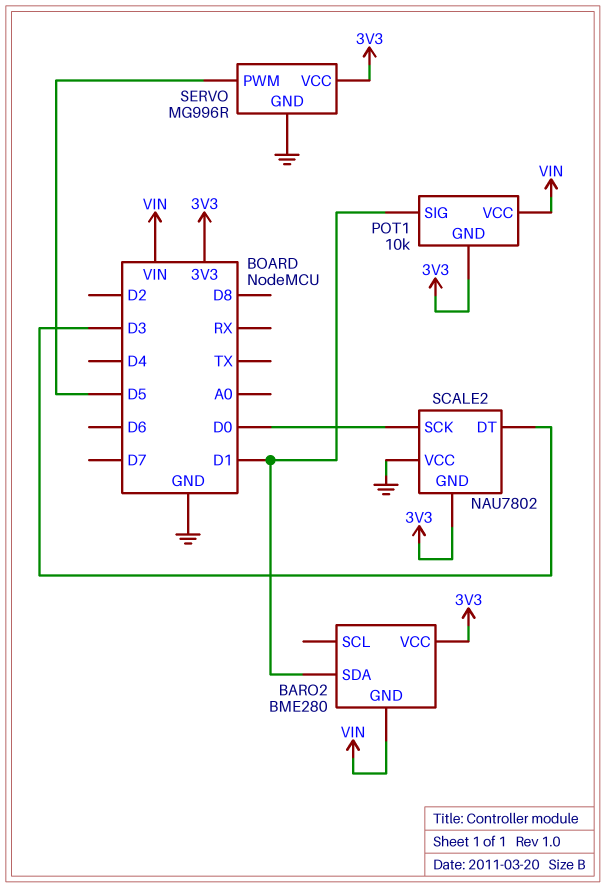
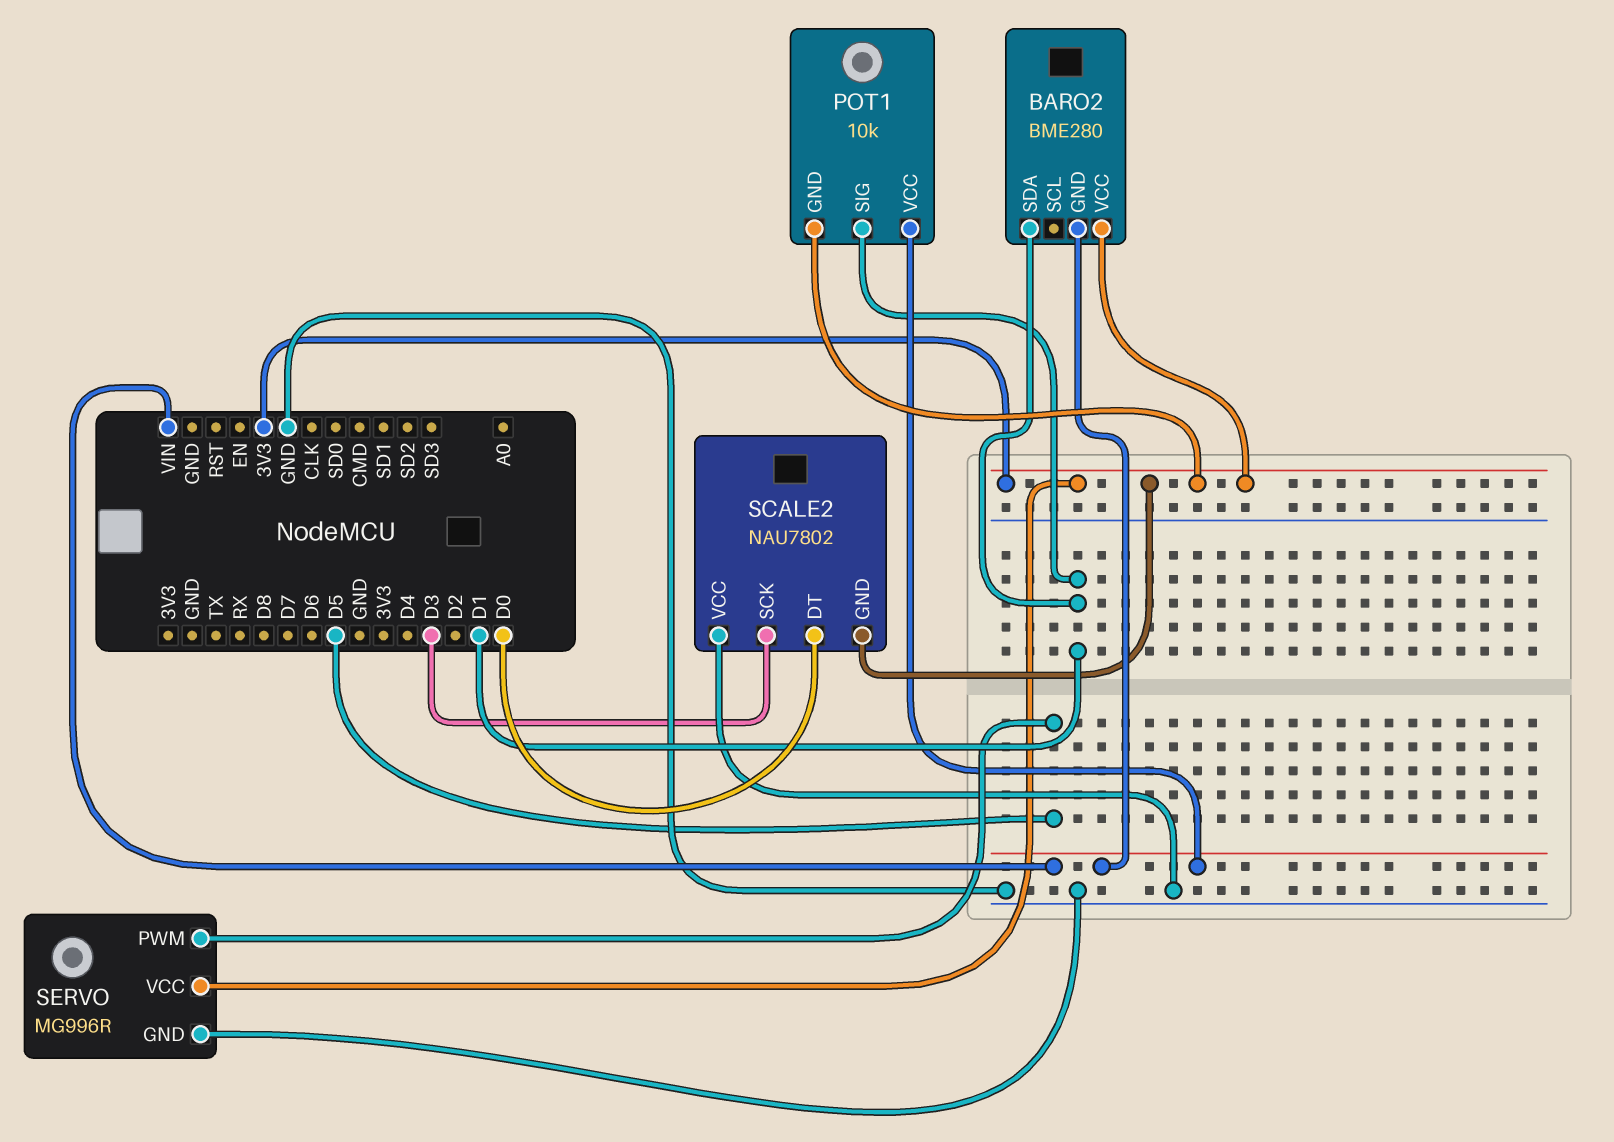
SCALE2 pin DT: D3 -> D0
SCALE2 pin SCK: D0 -> D3

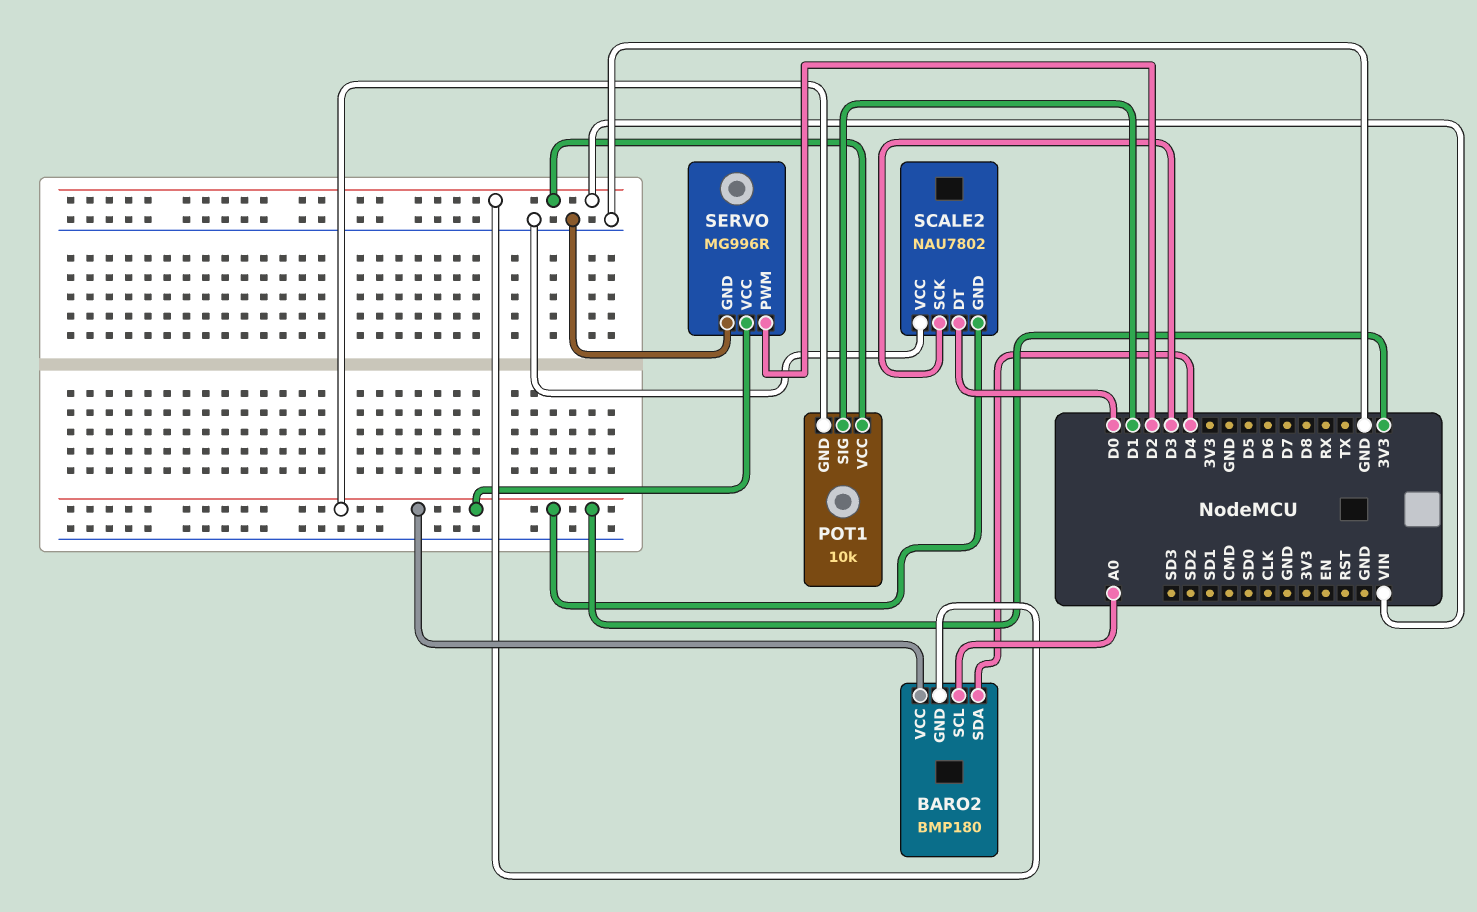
BARO2: BME280 -> BMP180
BARO2 pin SCL: none -> A0
BARO2 pin SDA: D1 -> D4
SERVO pin PWM: D5 -> D2

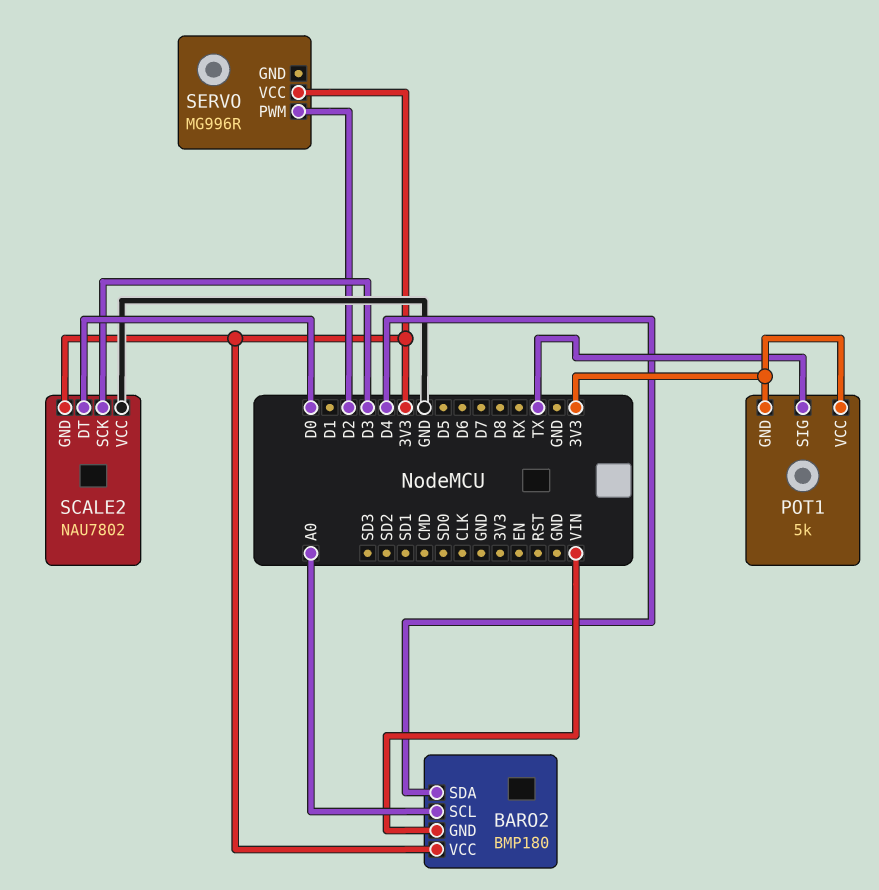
POT1: 10k -> 5k
POT1 pin SIG: D1 -> TX
POT1 pin VCC: VIN -> 3V3
SERVO pin GND: GND -> none

